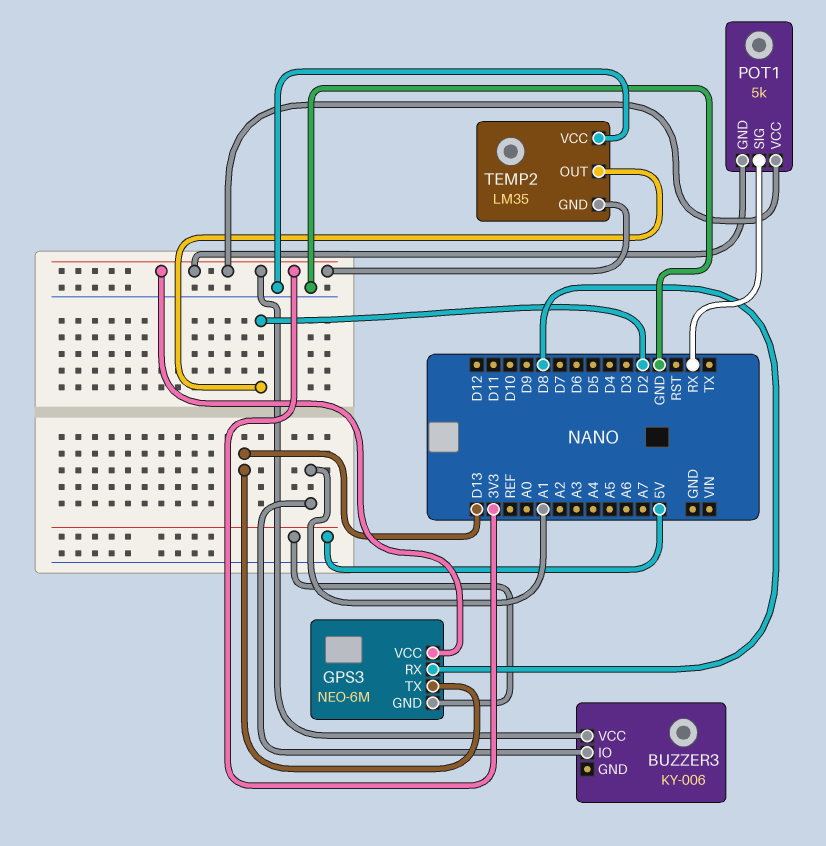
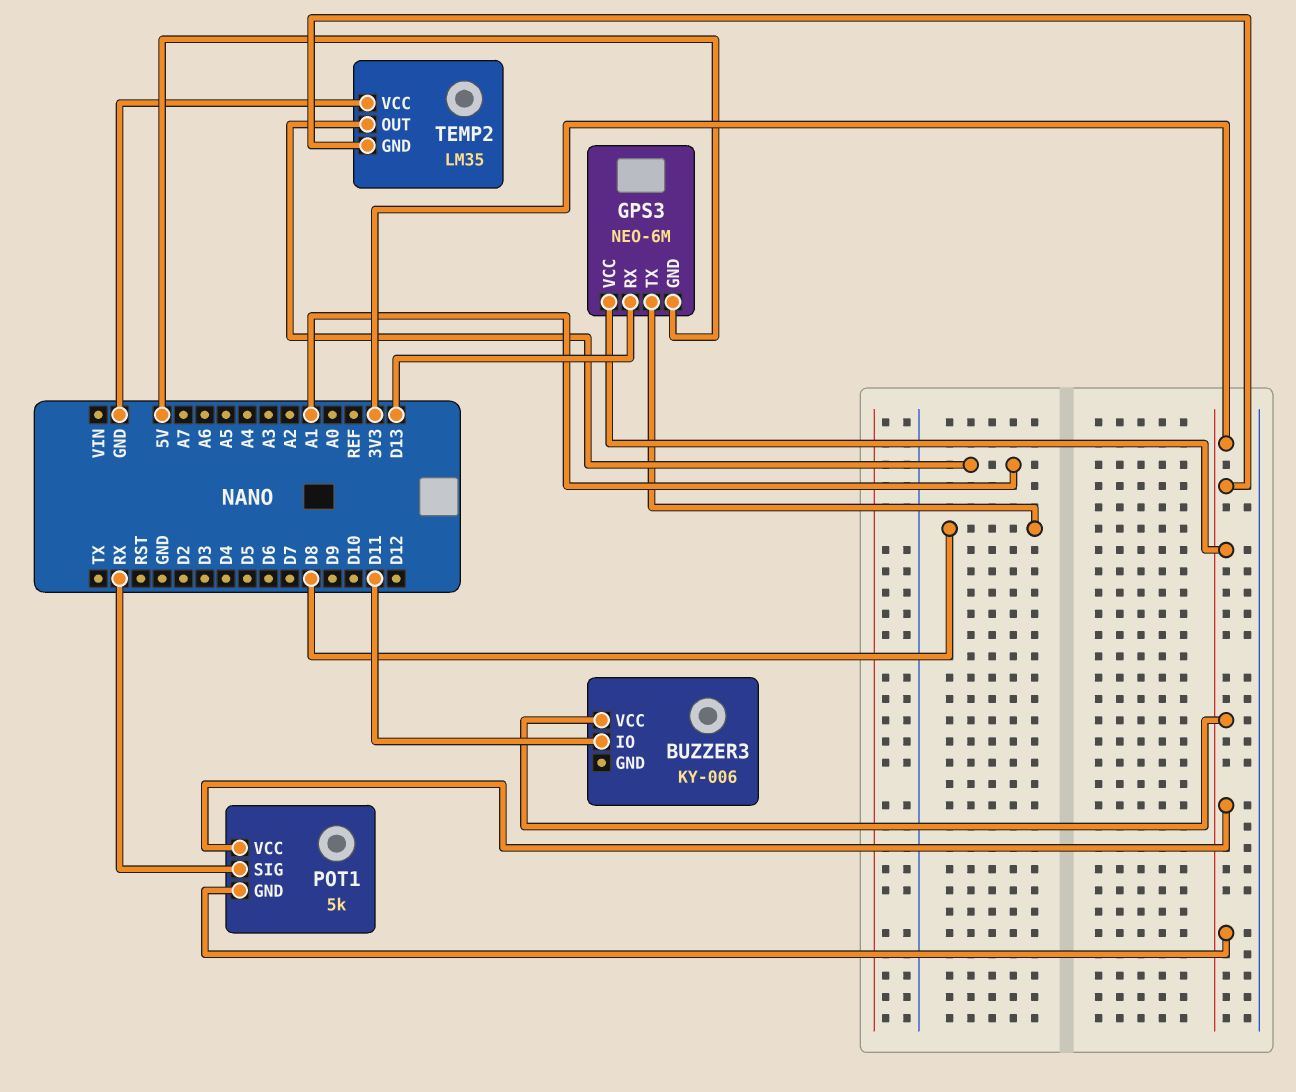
BUZZER3 pin IO: A1 -> D11
GPS3 pin RX: D8 -> D13
GPS3 pin TX: D13 -> D8
TEMP2 pin OUT: D2 -> A1

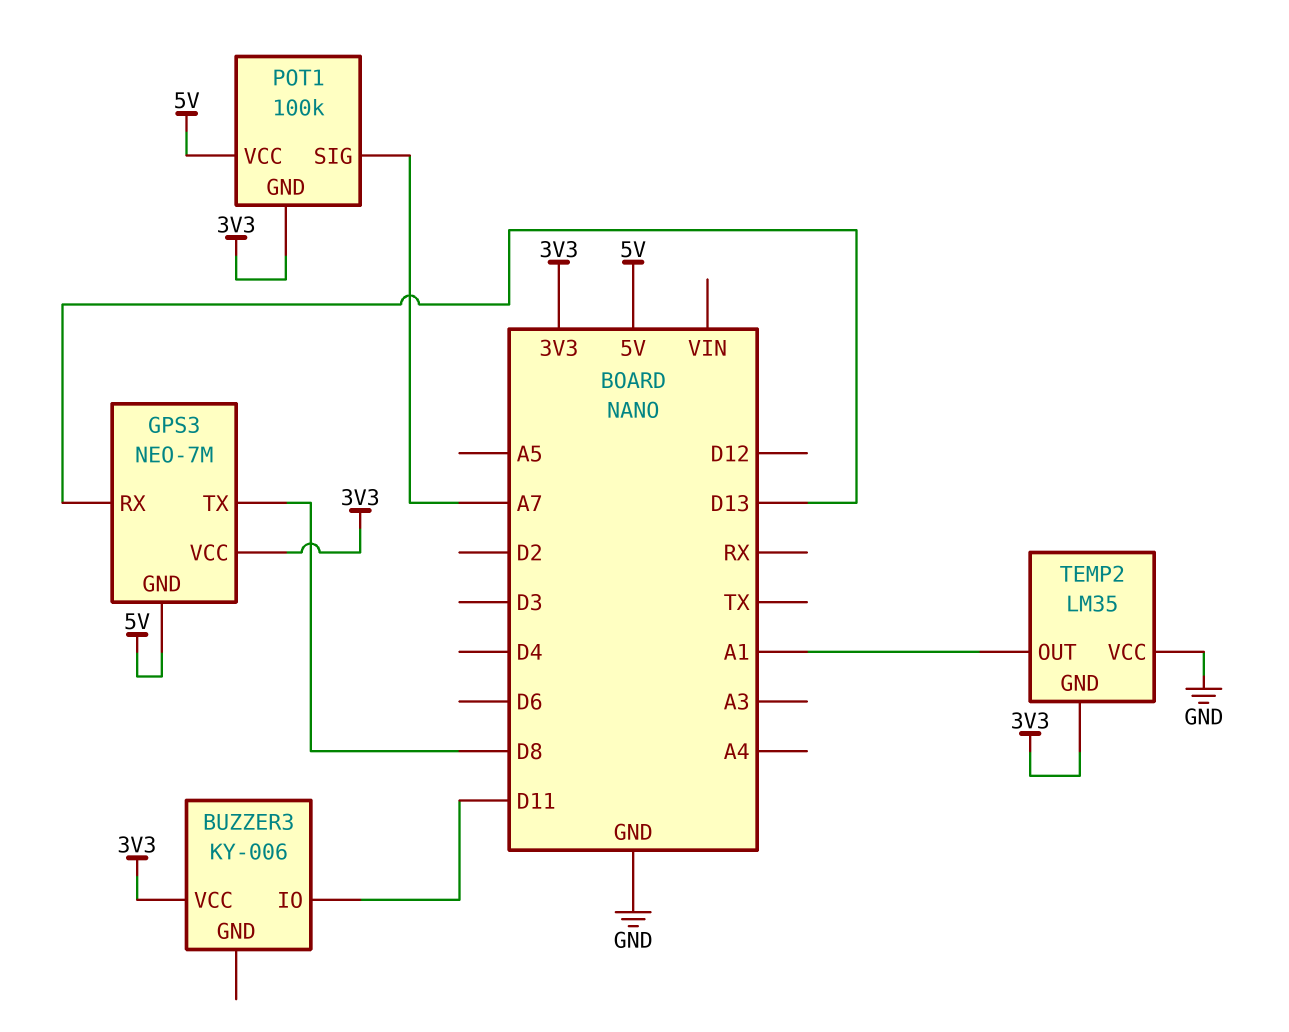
GPS3: NEO-6M -> NEO-7M
POT1: 5k -> 100k
POT1 pin SIG: RX -> A7
POT1 pin VCC: 3V3 -> 5V

